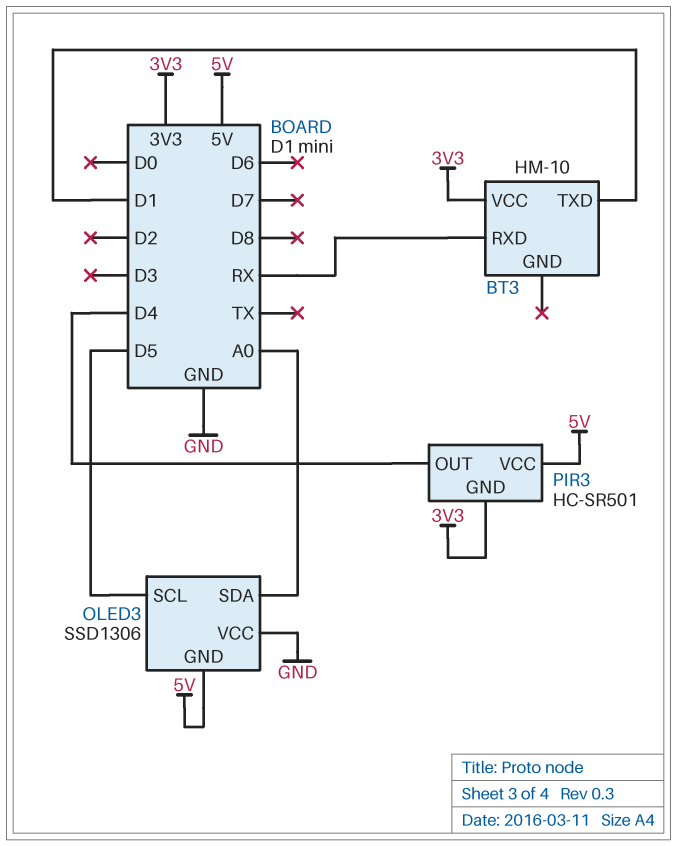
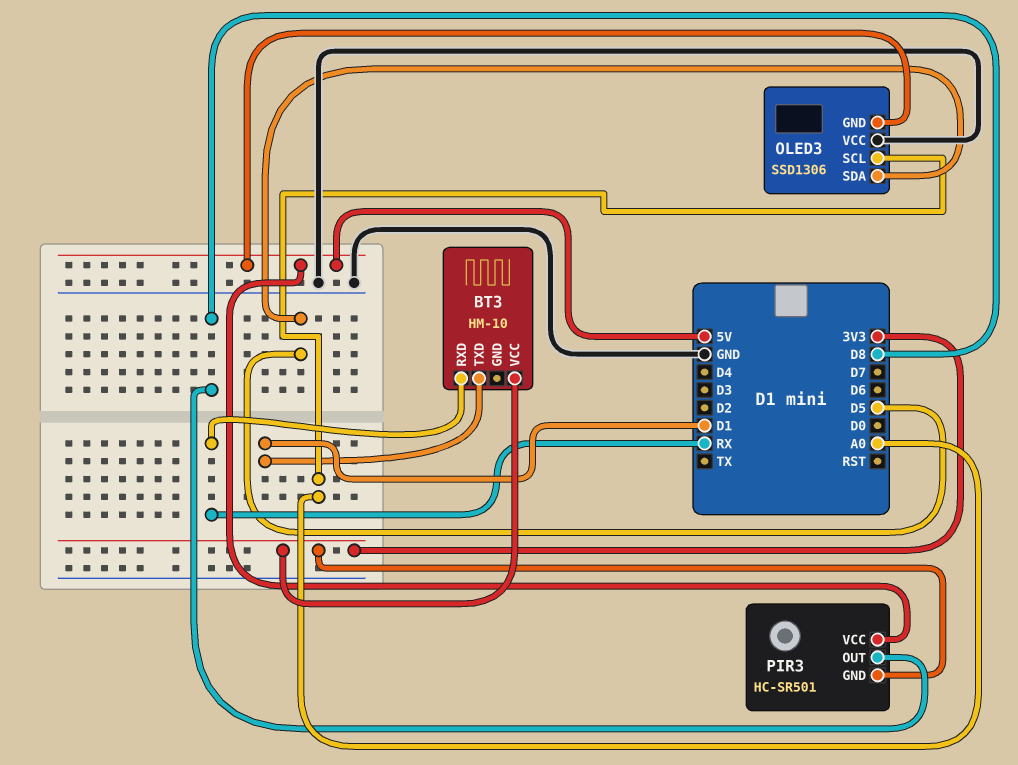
OLED3 pin SCL: D5 -> A0
OLED3 pin SDA: A0 -> D5
PIR3 pin OUT: D4 -> D8

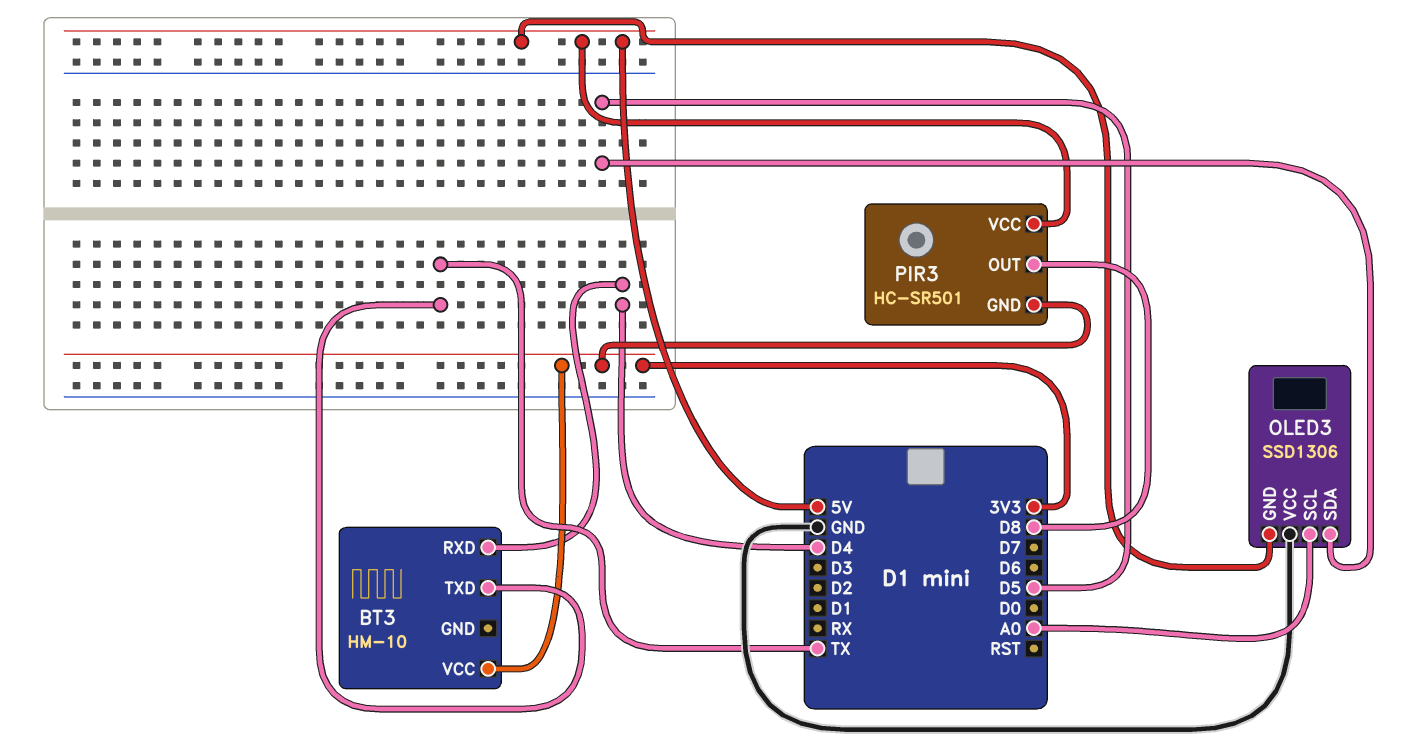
BT3 pin RXD: RX -> D4
BT3 pin TXD: D1 -> TX

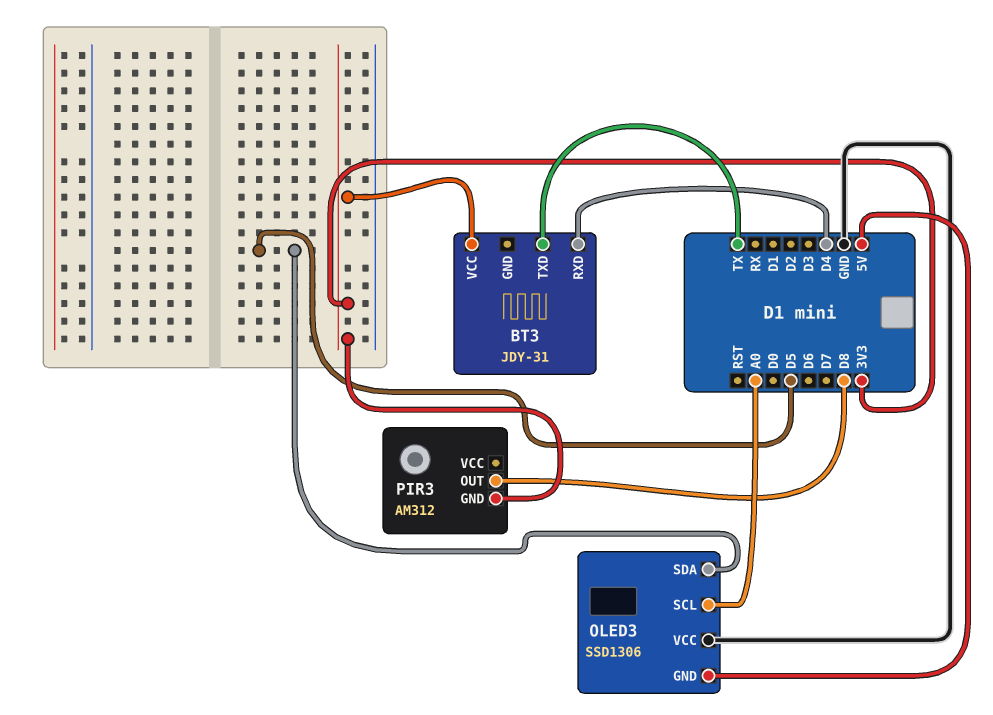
BT3: HM-10 -> JDY-31
PIR3: HC-SR501 -> AM312
PIR3 pin VCC: 5V -> none

